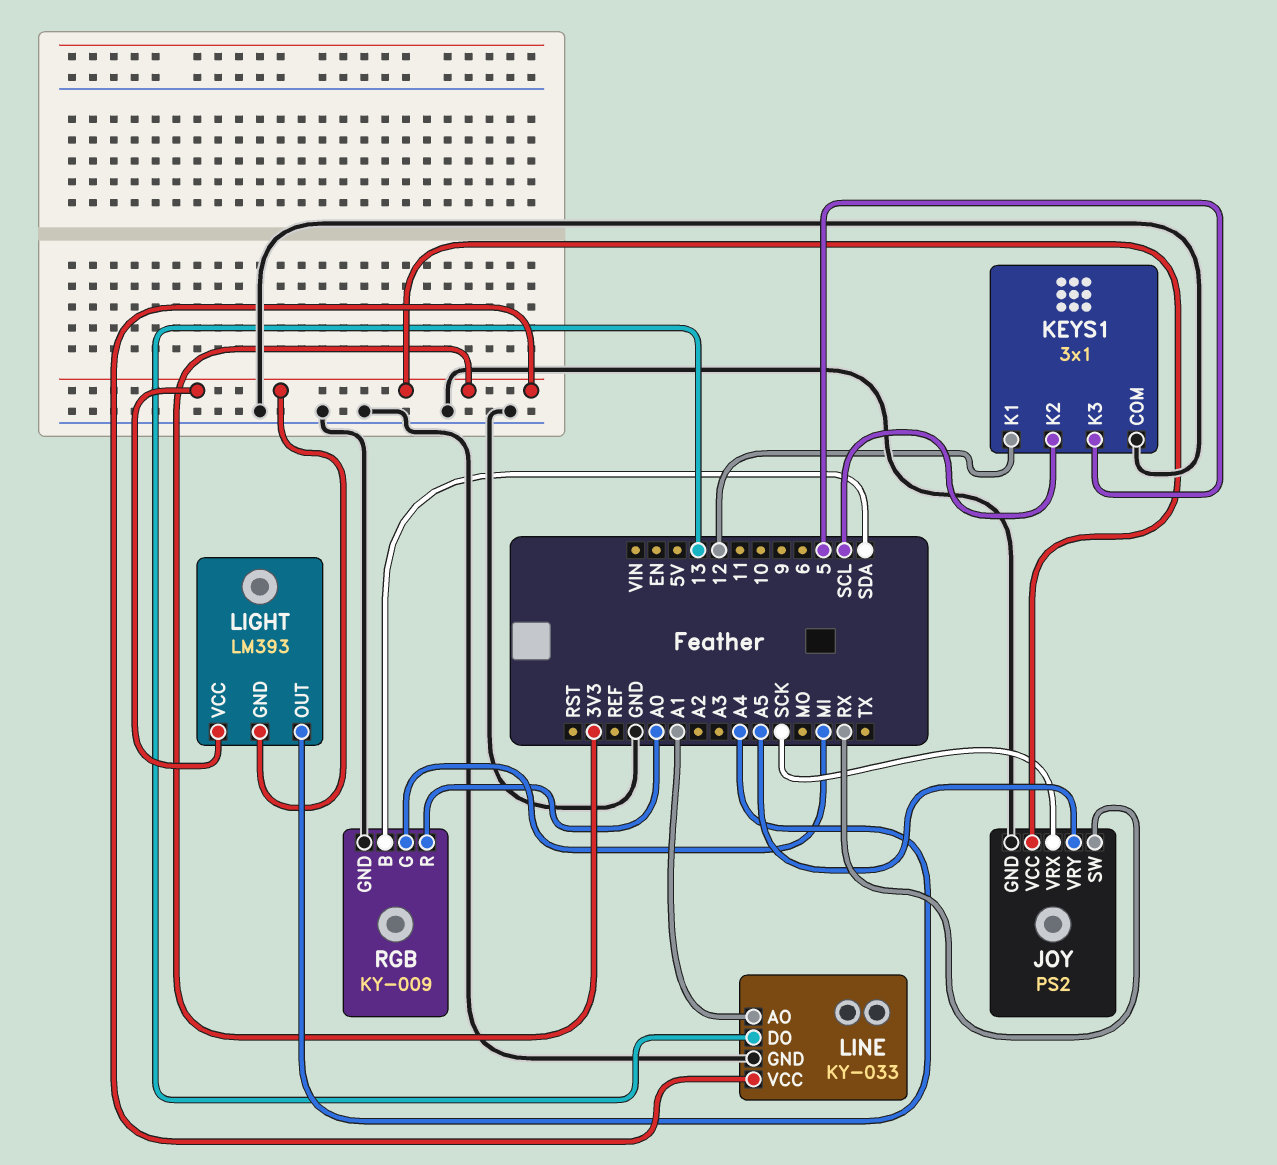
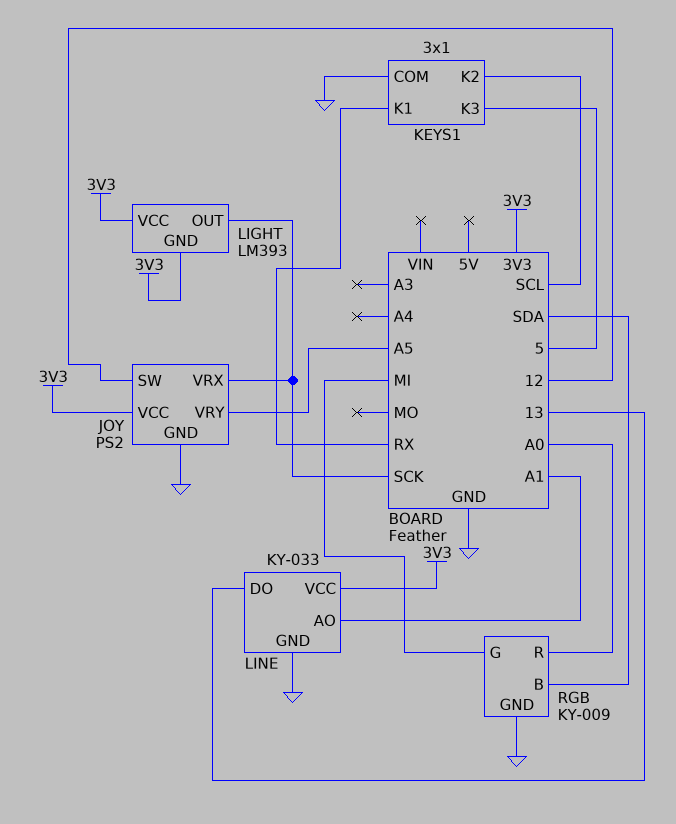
JOY pin SW: RX -> 12
KEYS1 pin K1: 12 -> RX
LIGHT pin OUT: A4 -> SCK

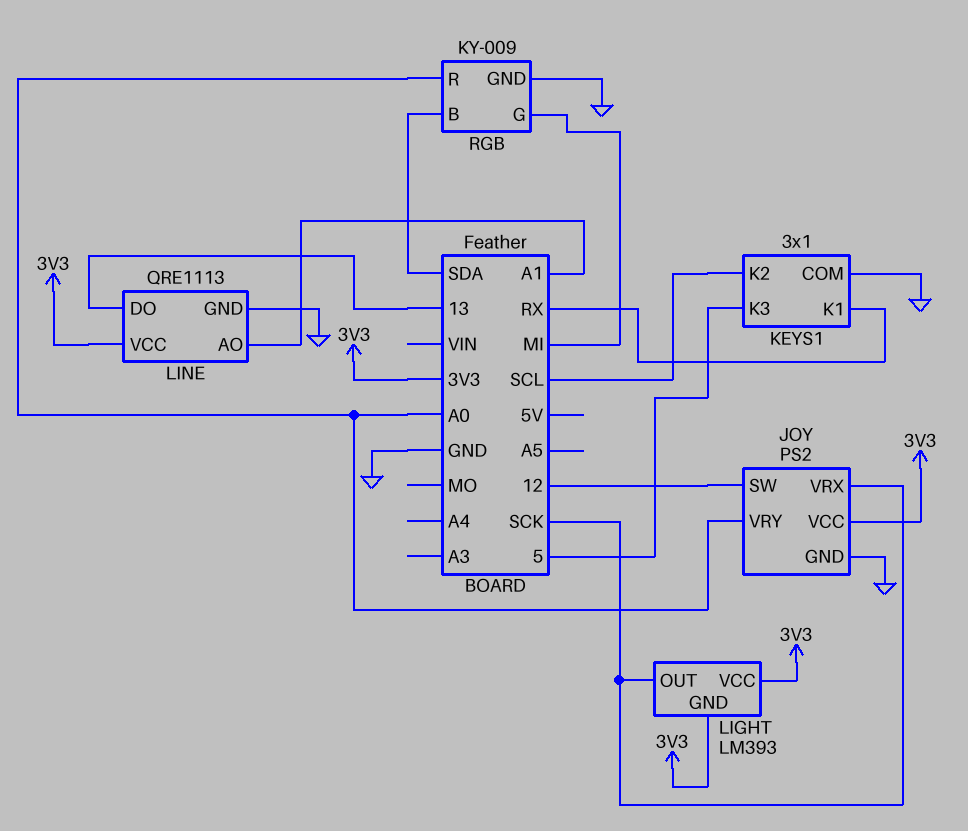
JOY pin VRY: A5 -> A0
LINE: KY-033 -> QRE1113

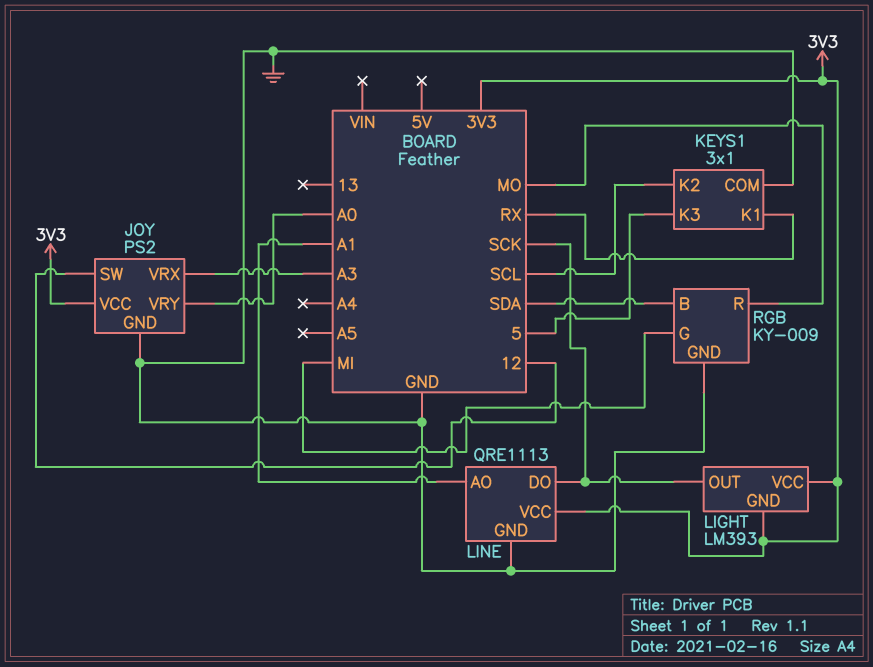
JOY pin VRX: SCK -> A3
LINE pin DO: 13 -> SCK
RGB pin R: A0 -> MO

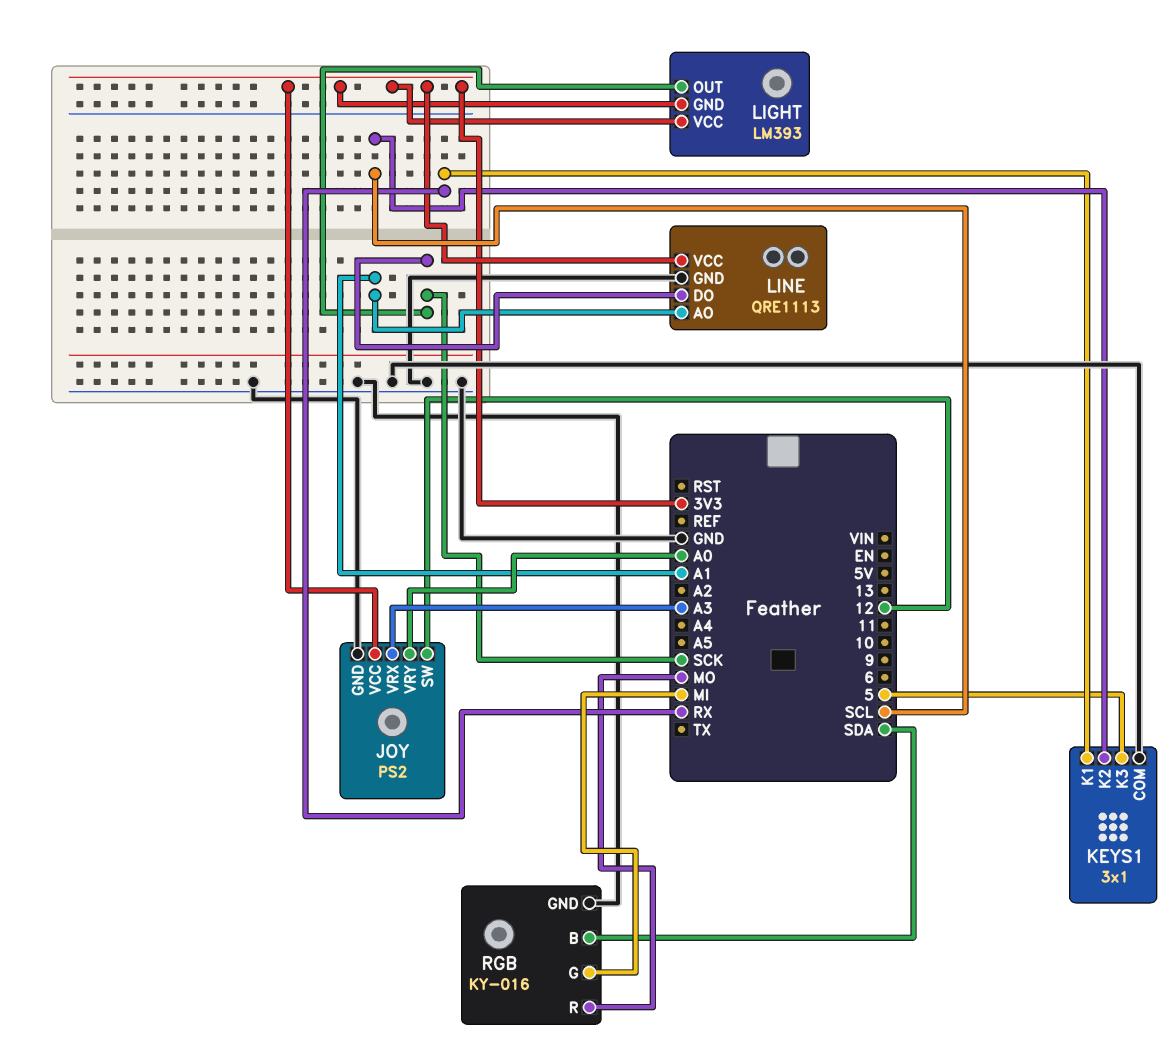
RGB: KY-009 -> KY-016

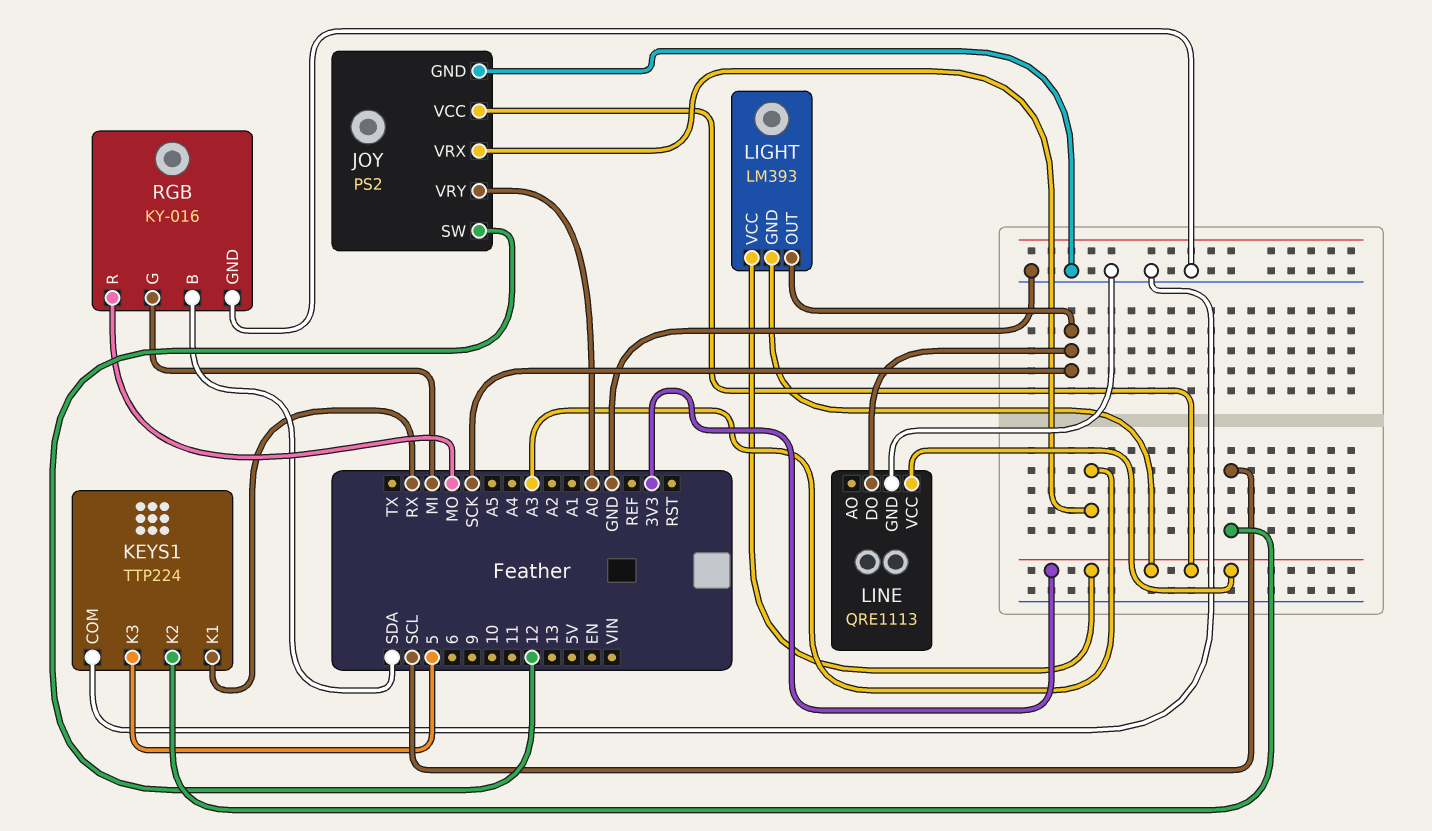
KEYS1: 3x1 -> TTP224
LINE pin AO: A1 -> none

